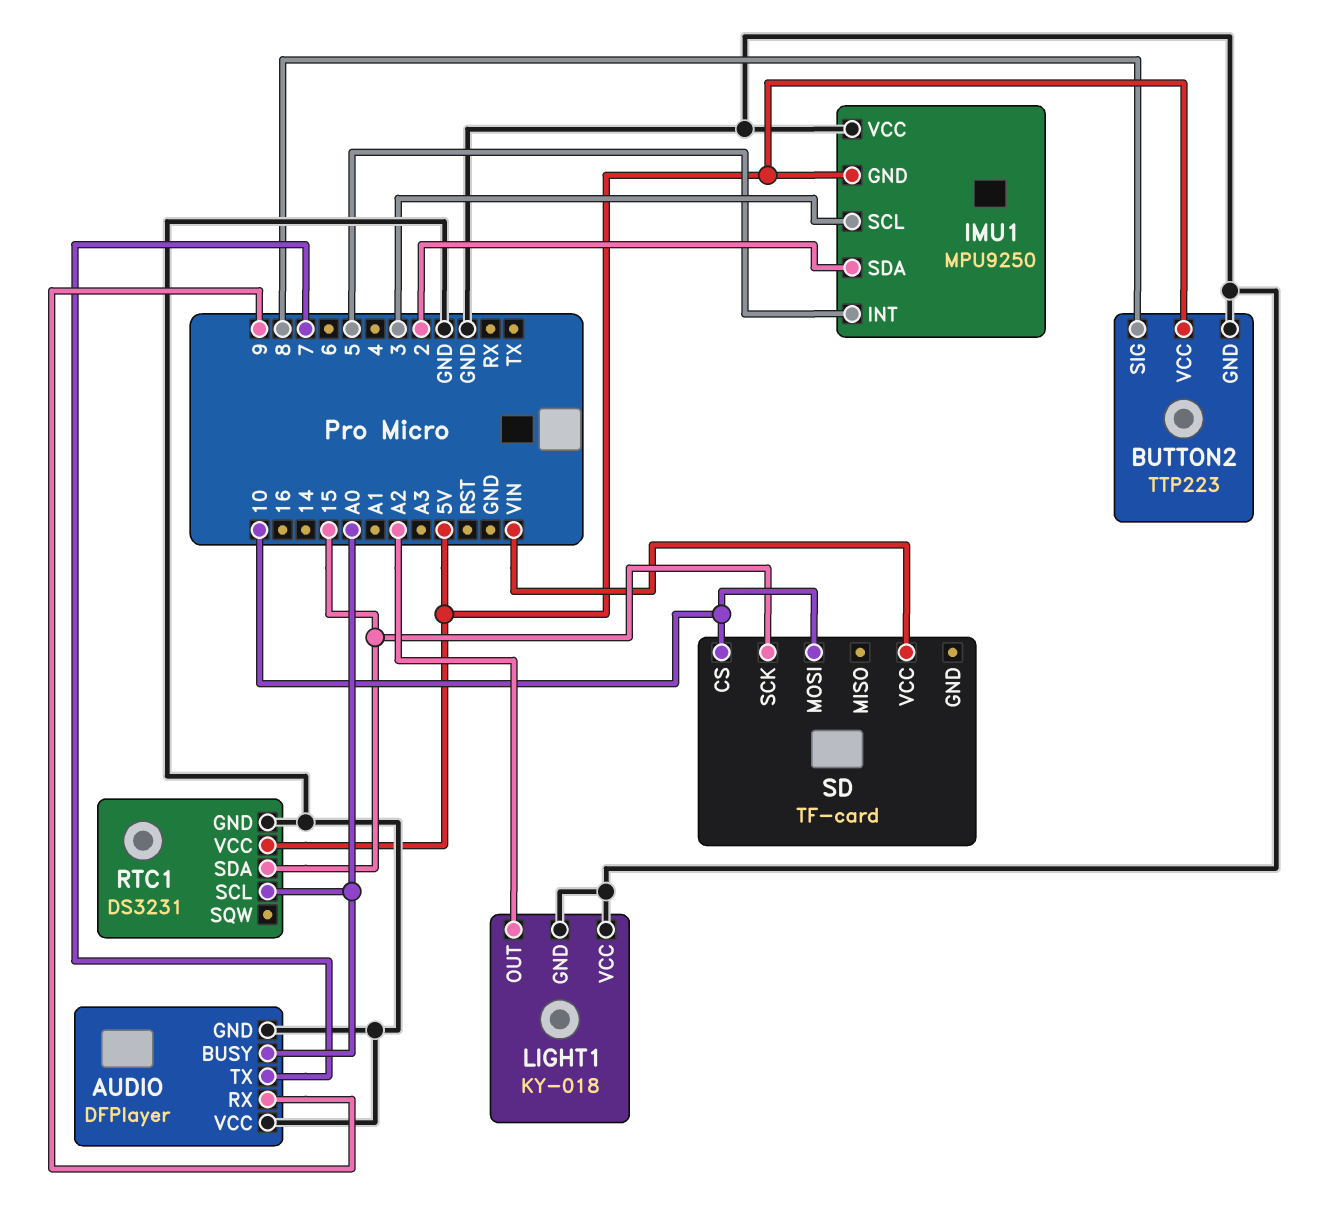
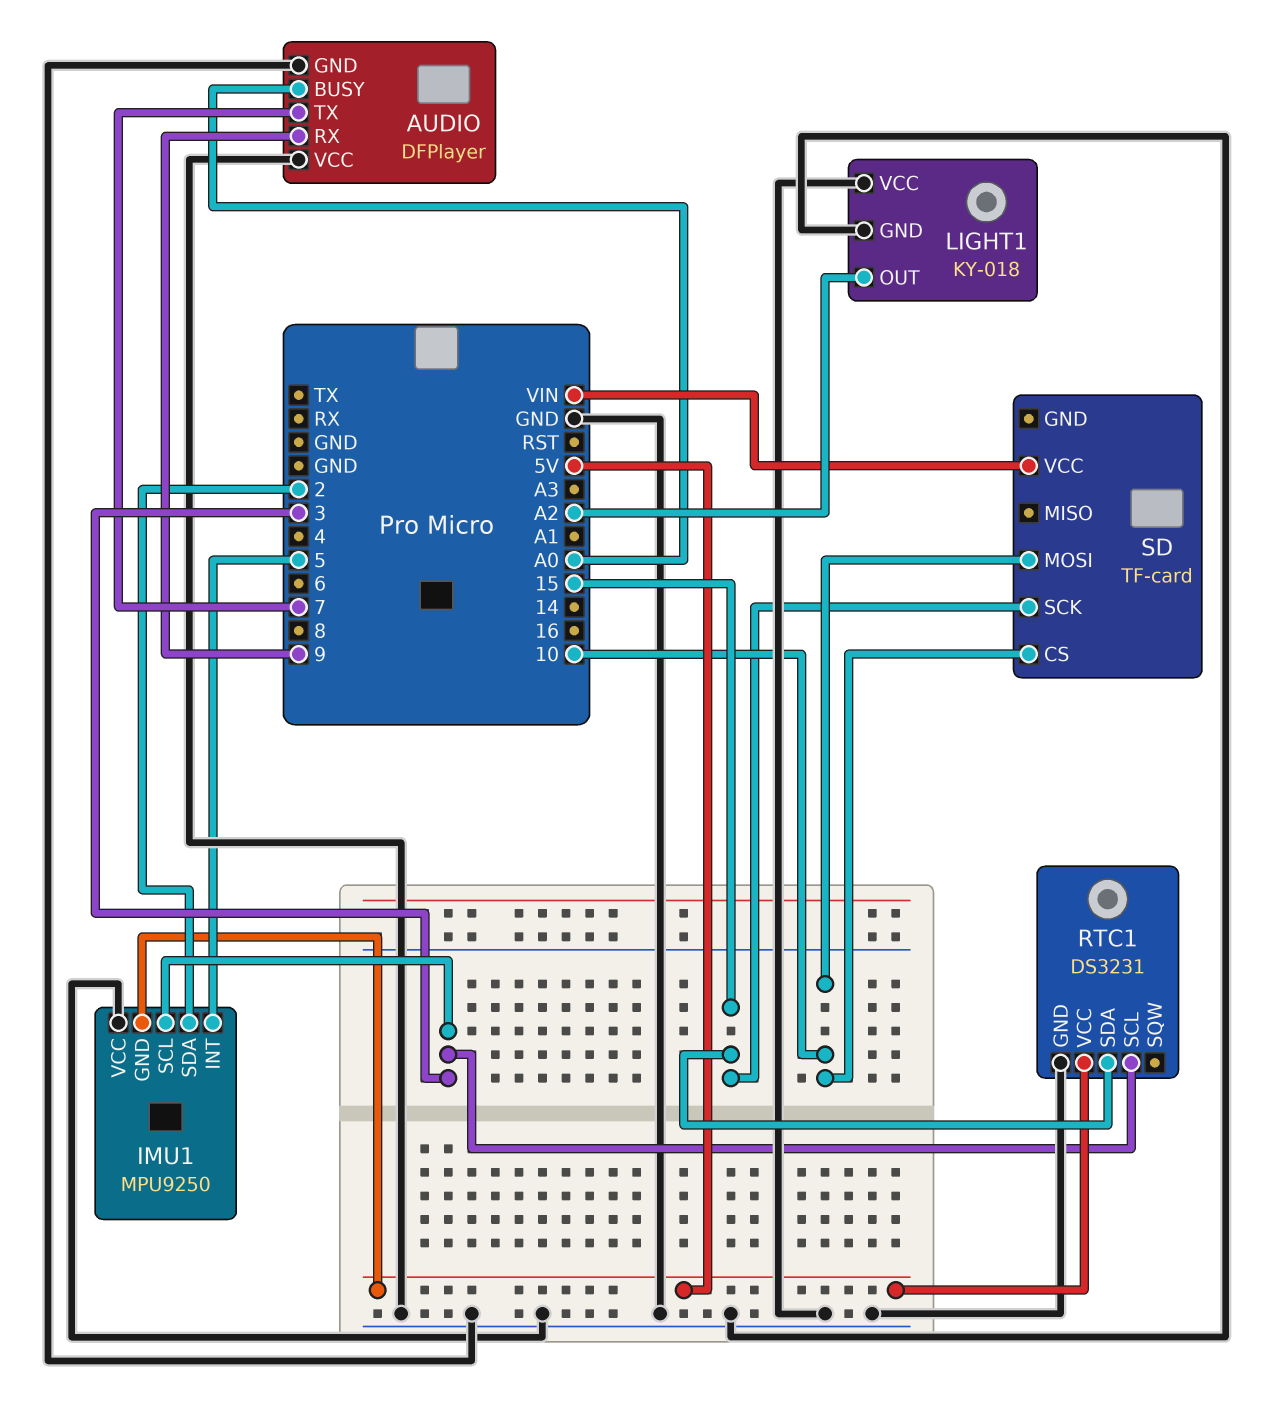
BUTTON2: TTP223 -> none
BUTTON2 pin GND: GND -> none
BUTTON2 pin SIG: 8 -> none
BUTTON2 pin VCC: 5V -> none
RTC1 pin SCL: A0 -> 3

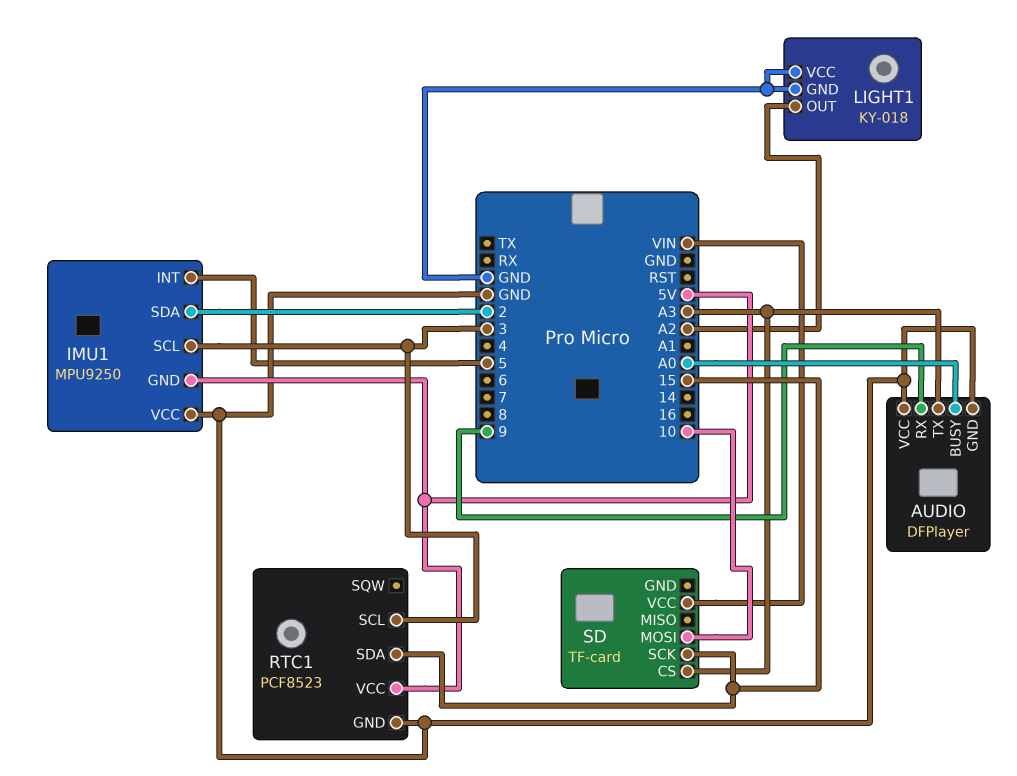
AUDIO pin TX: 7 -> A3
RTC1: DS3231 -> PCF8523
SD pin CS: 10 -> A3

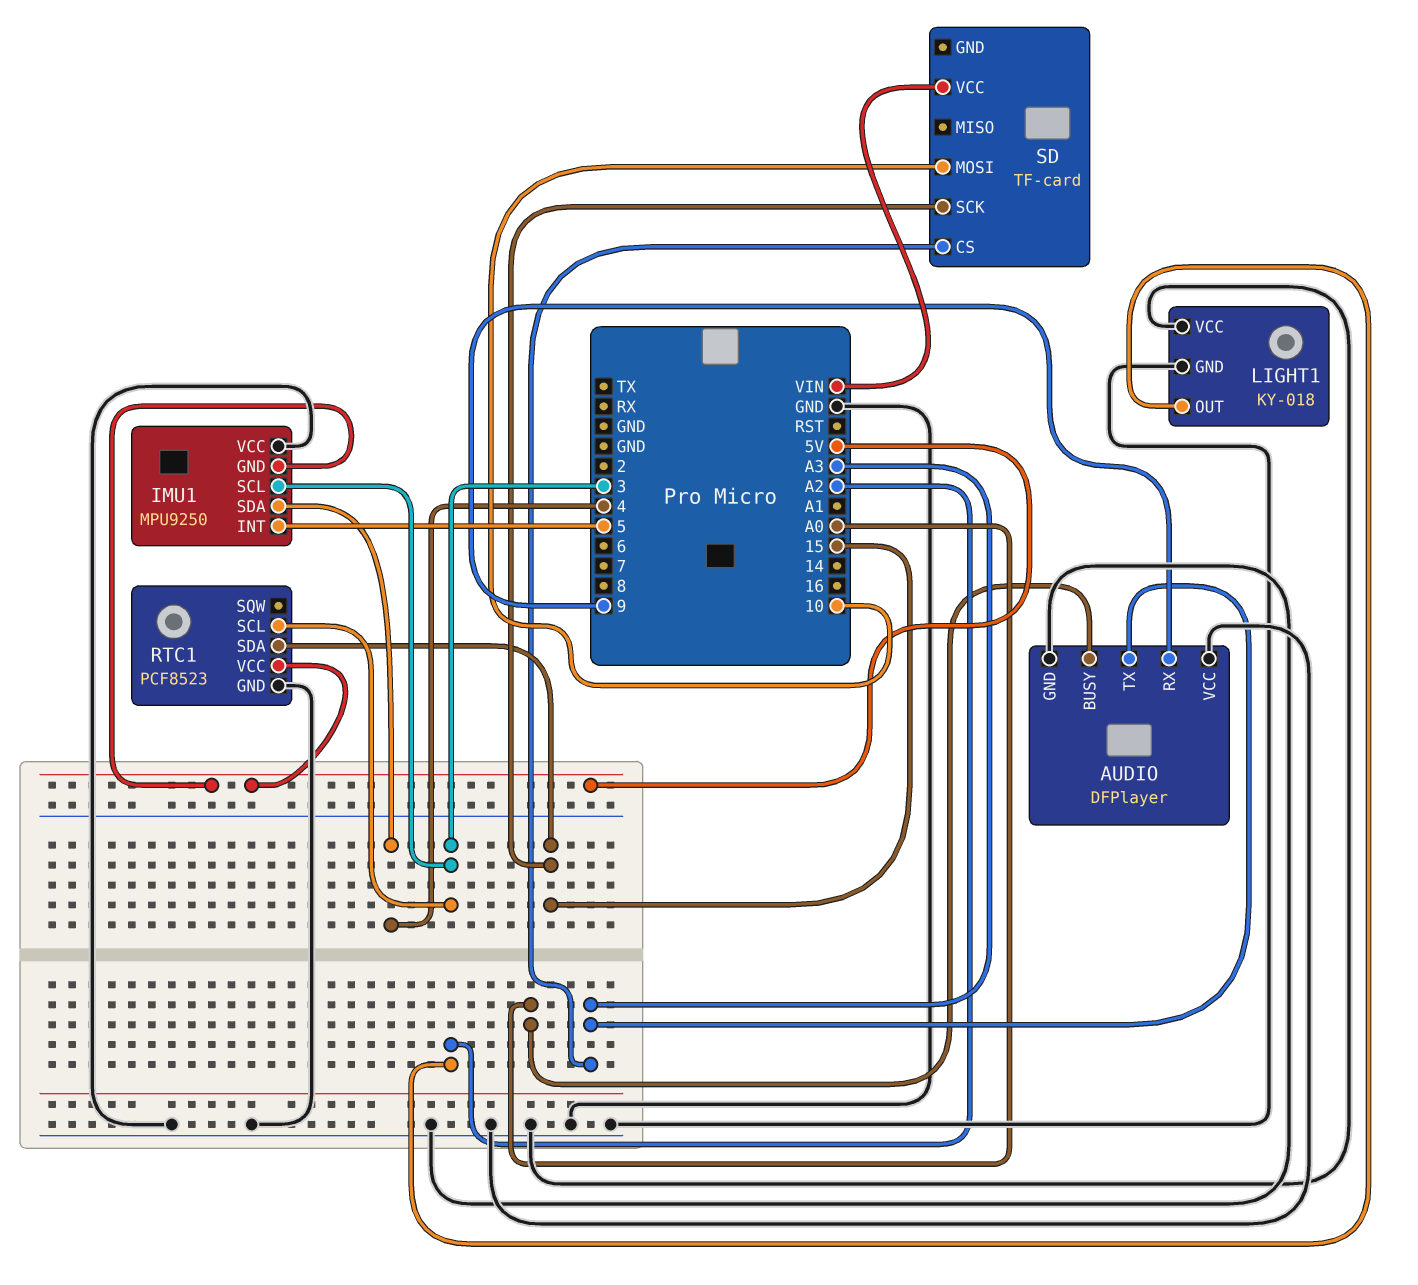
IMU1 pin SDA: 2 -> 4

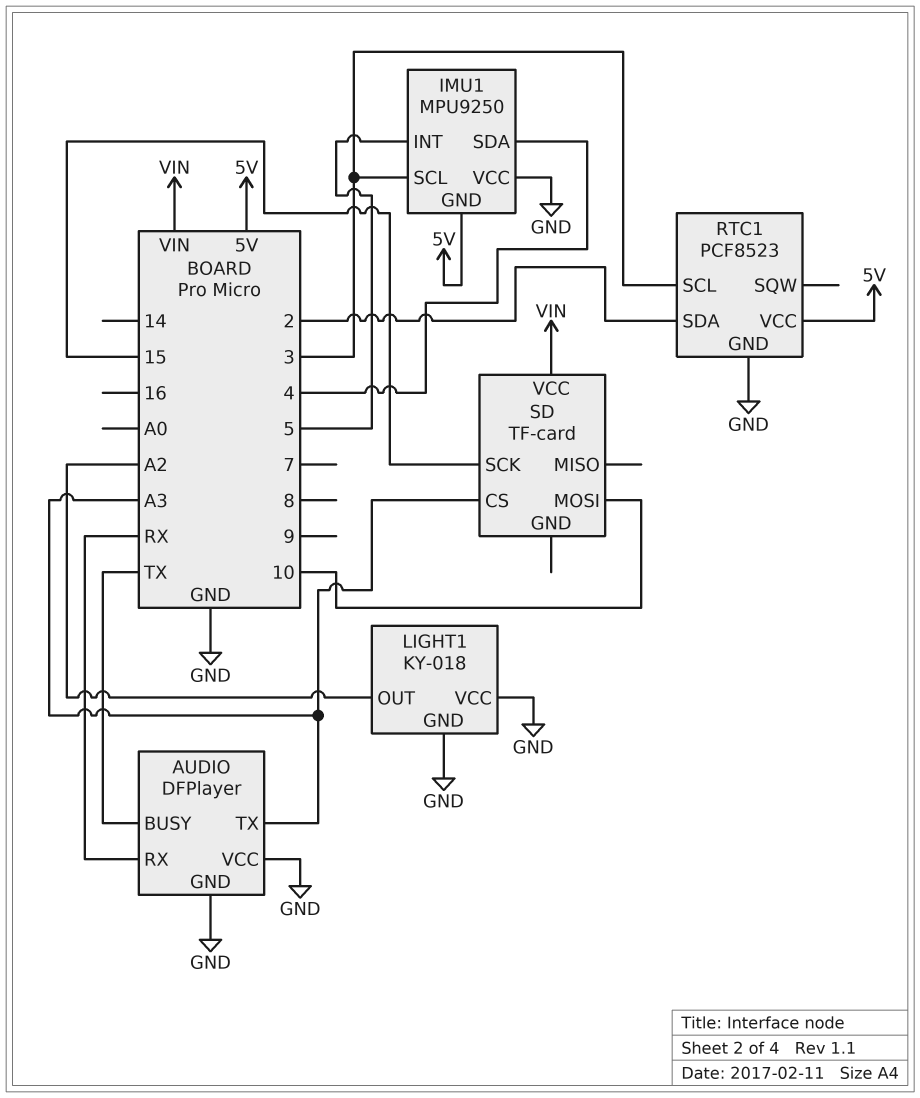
AUDIO pin BUSY: A0 -> TX
AUDIO pin RX: 9 -> RX
RTC1 pin SDA: 15 -> 2

